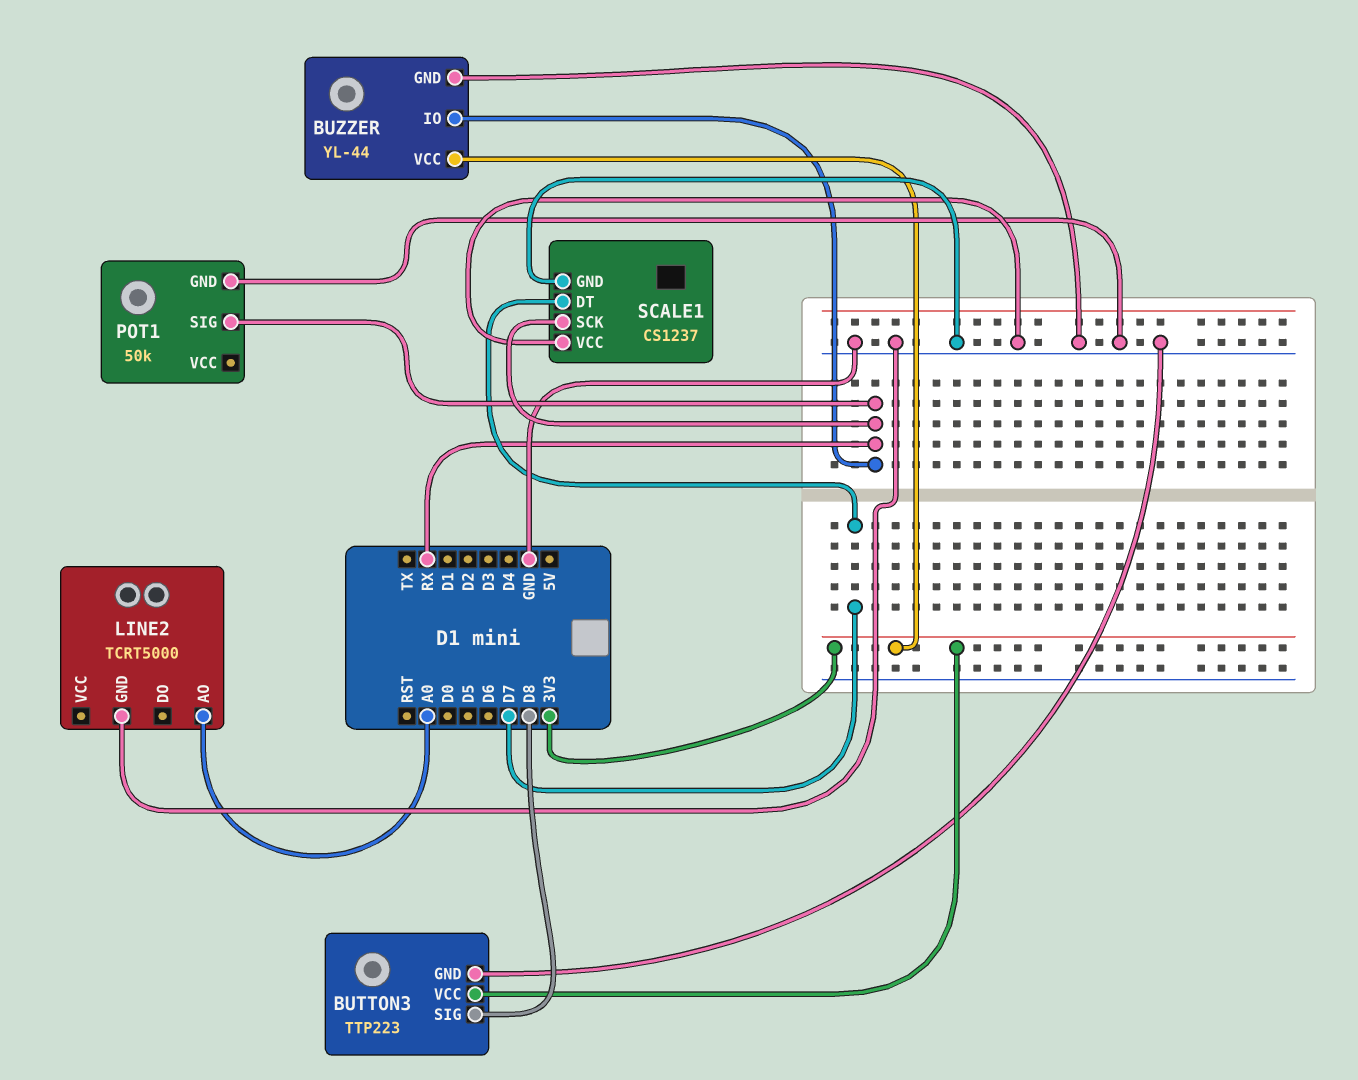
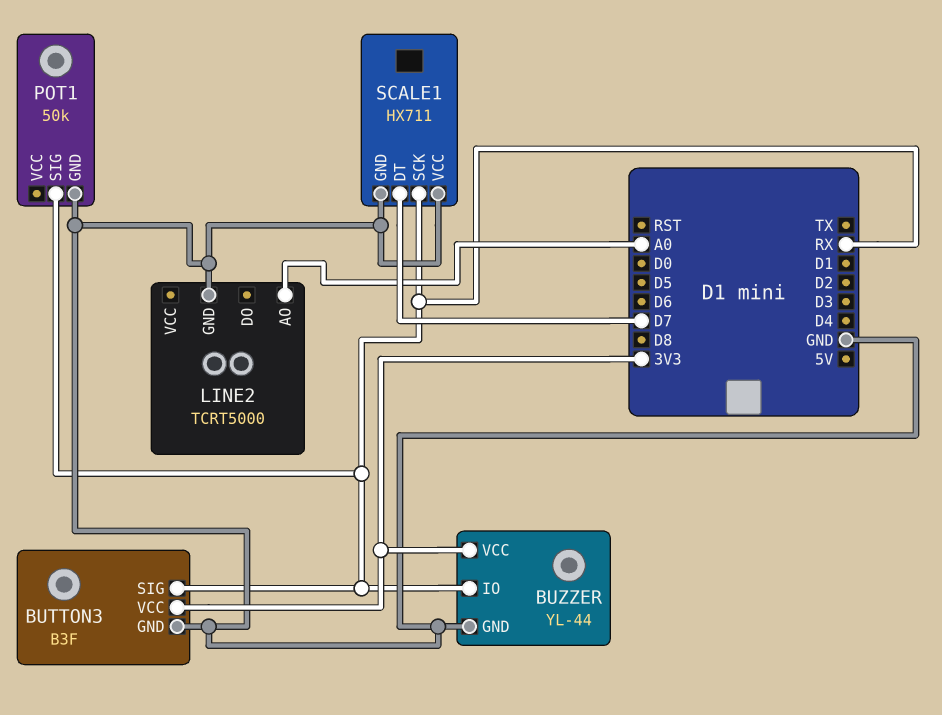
BUTTON3: TTP223 -> B3F
BUTTON3 pin SIG: D8 -> RX
SCALE1: CS1237 -> HX711

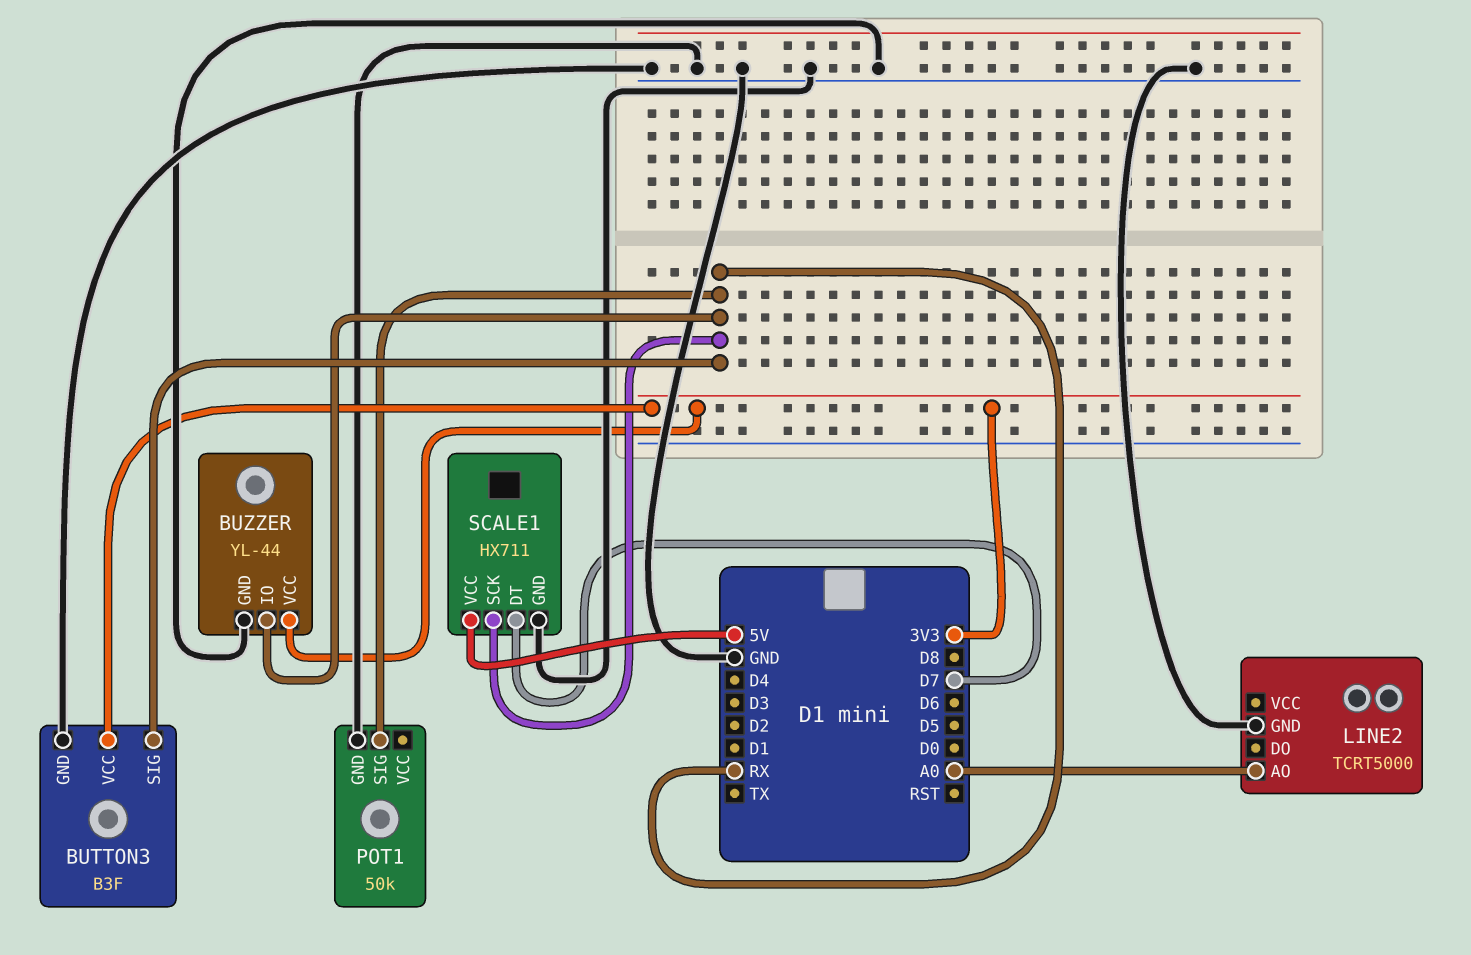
SCALE1 pin VCC: GND -> 5V

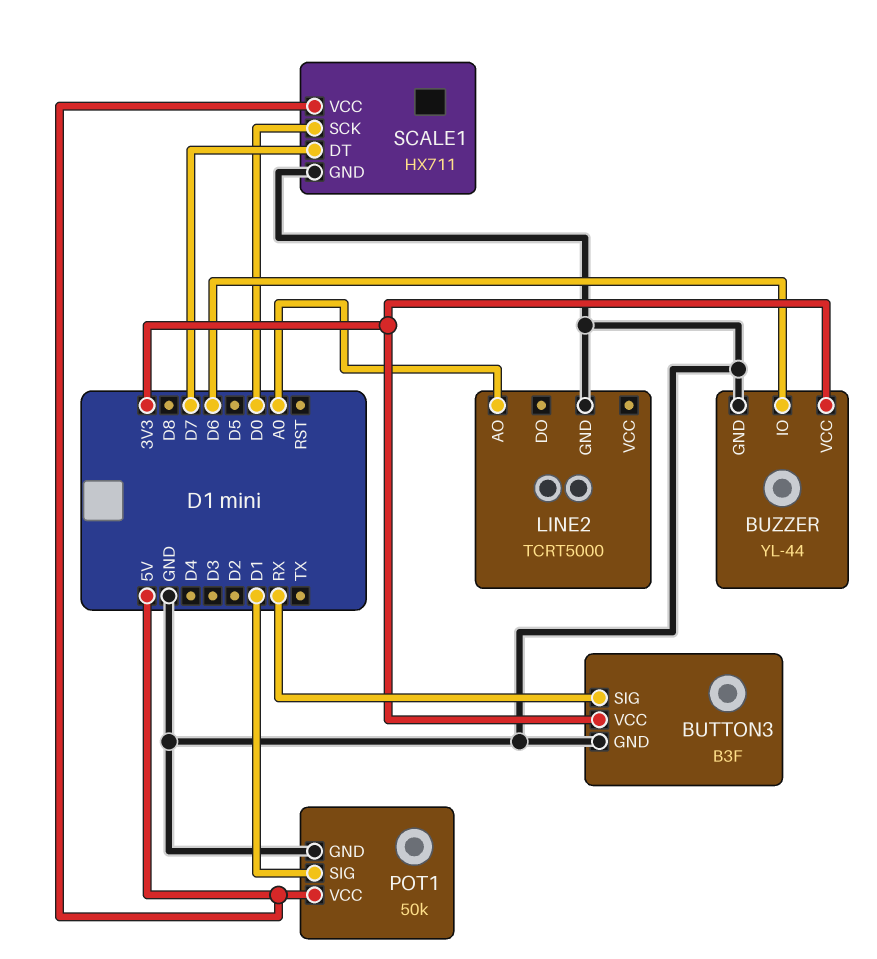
BUZZER pin IO: RX -> D6
POT1 pin SIG: RX -> D1
POT1 pin VCC: none -> 5V
SCALE1 pin SCK: RX -> D0

